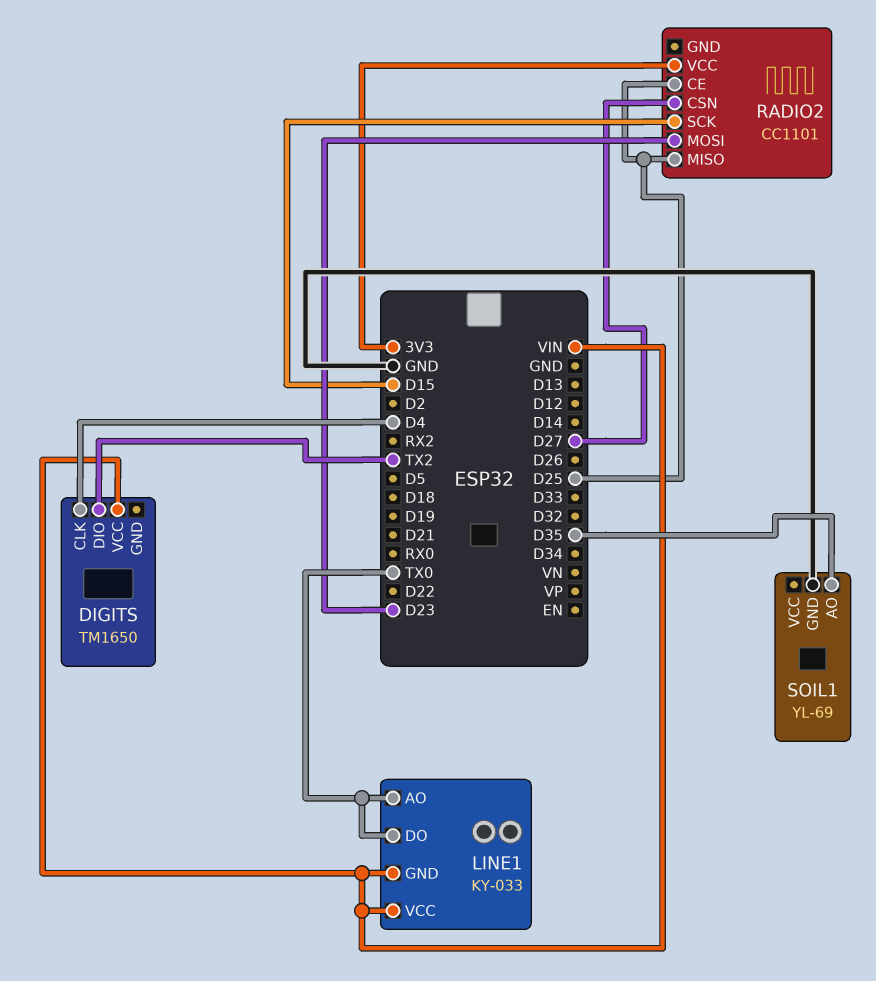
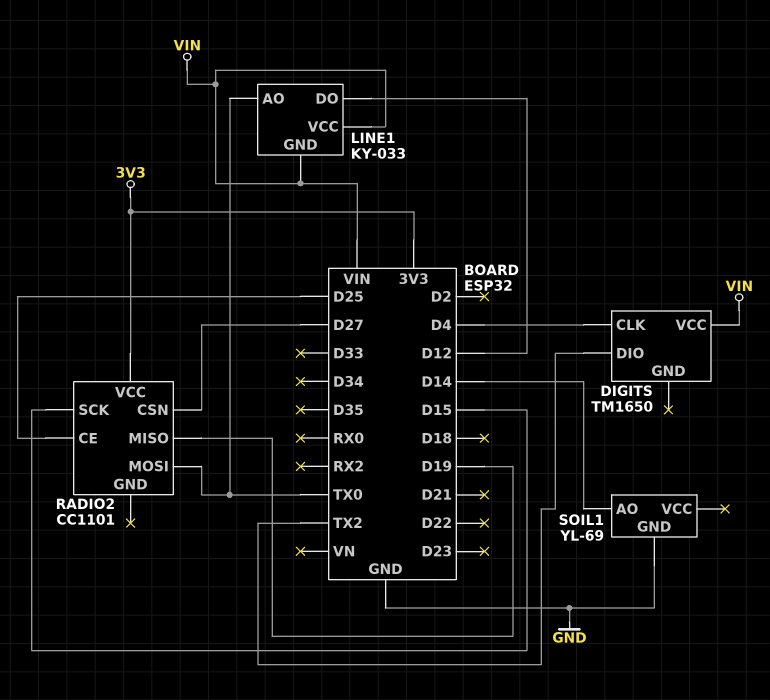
LINE1 pin DO: TX0 -> D12
RADIO2 pin MISO: D25 -> D19
RADIO2 pin MOSI: D23 -> TX0
SOIL1 pin AO: D35 -> D14

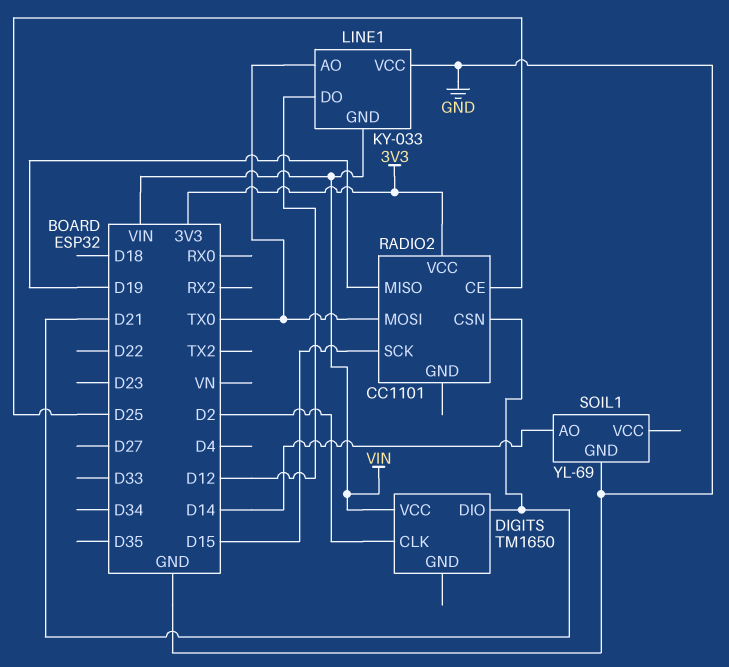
DIGITS pin CLK: D4 -> D2
DIGITS pin DIO: TX2 -> D21
LINE1 pin VCC: VIN -> GND
RADIO2 pin CSN: D27 -> D21

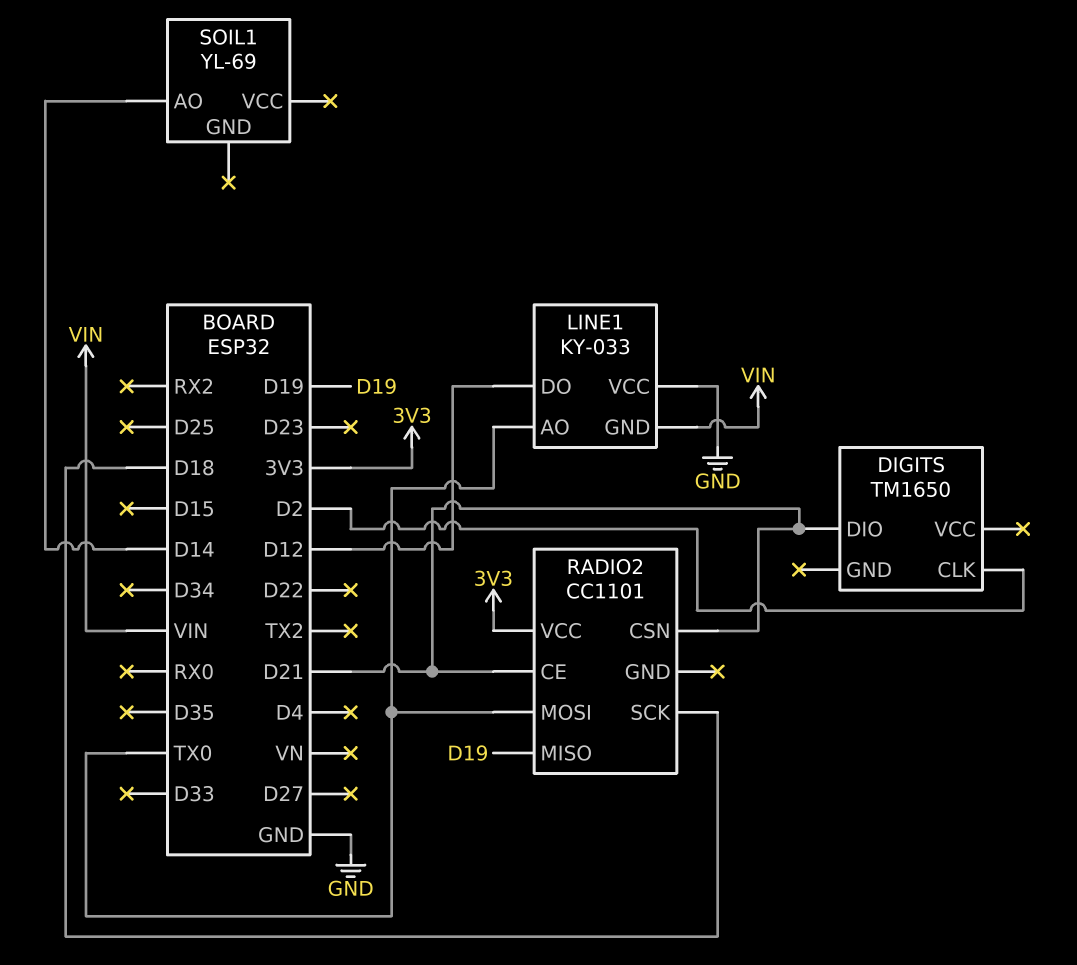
DIGITS pin VCC: VIN -> none
RADIO2 pin CE: D25 -> D21
RADIO2 pin SCK: D15 -> D18
SOIL1 pin GND: GND -> none

